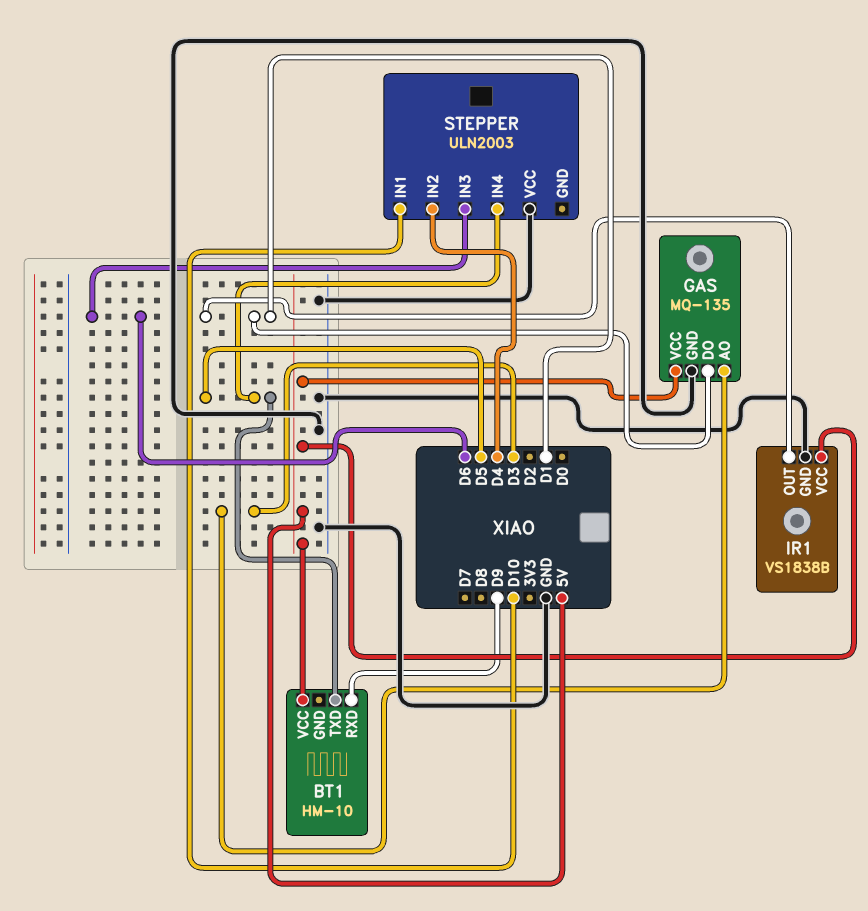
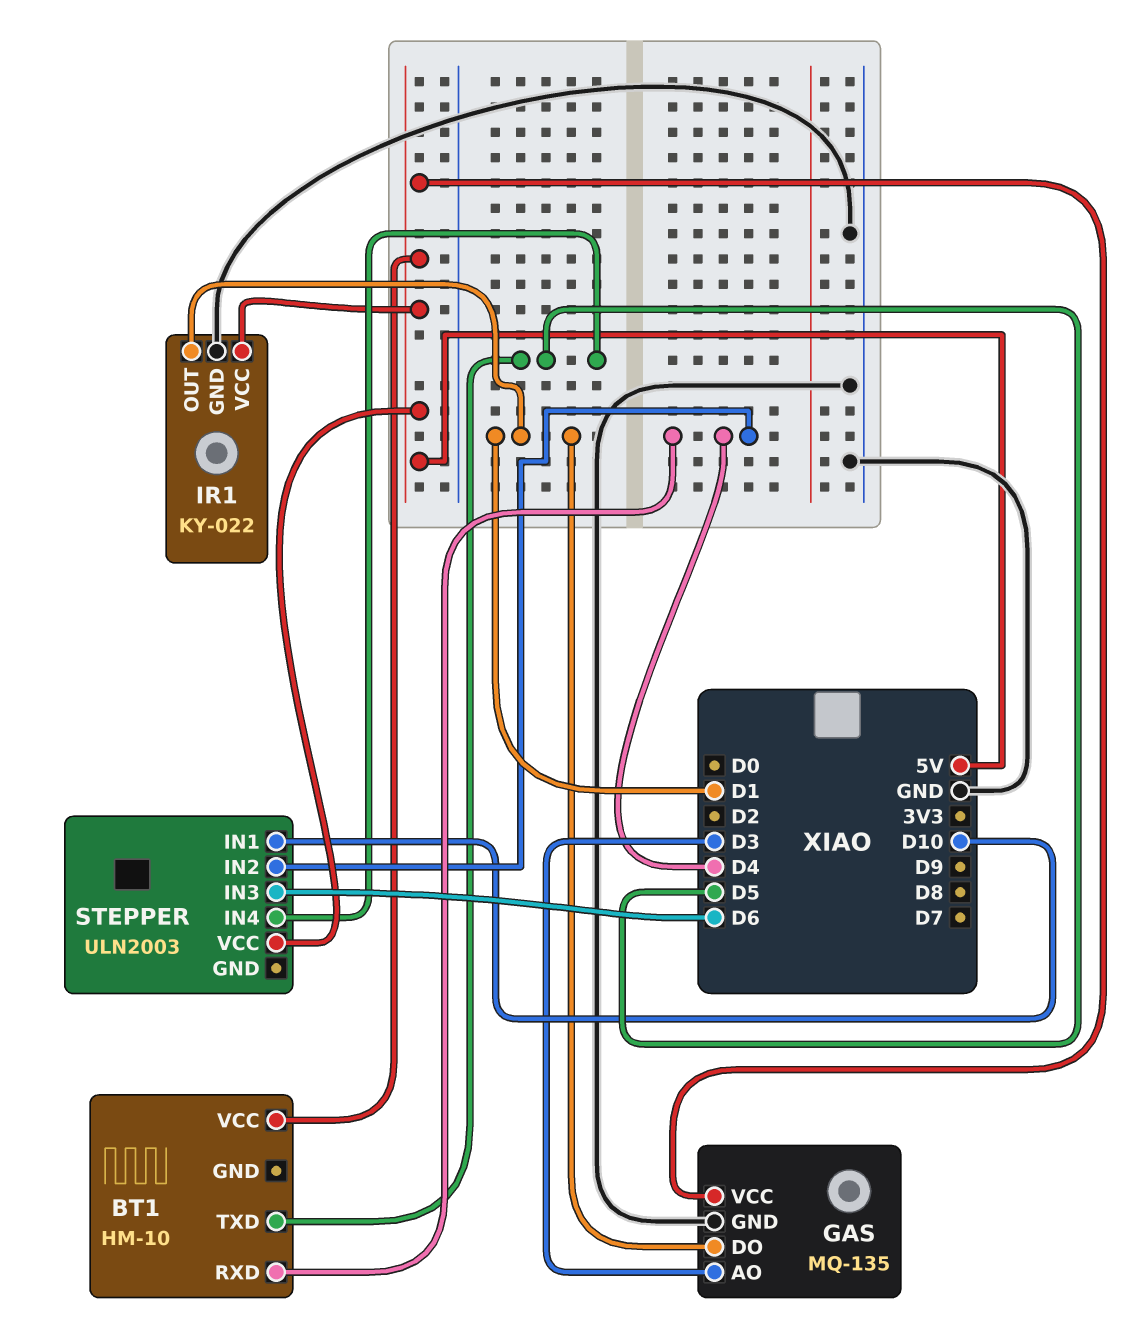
BT1 pin RXD: D9 -> D4
IR1: VS1838B -> KY-022
STEPPER pin VCC: GND -> 5V

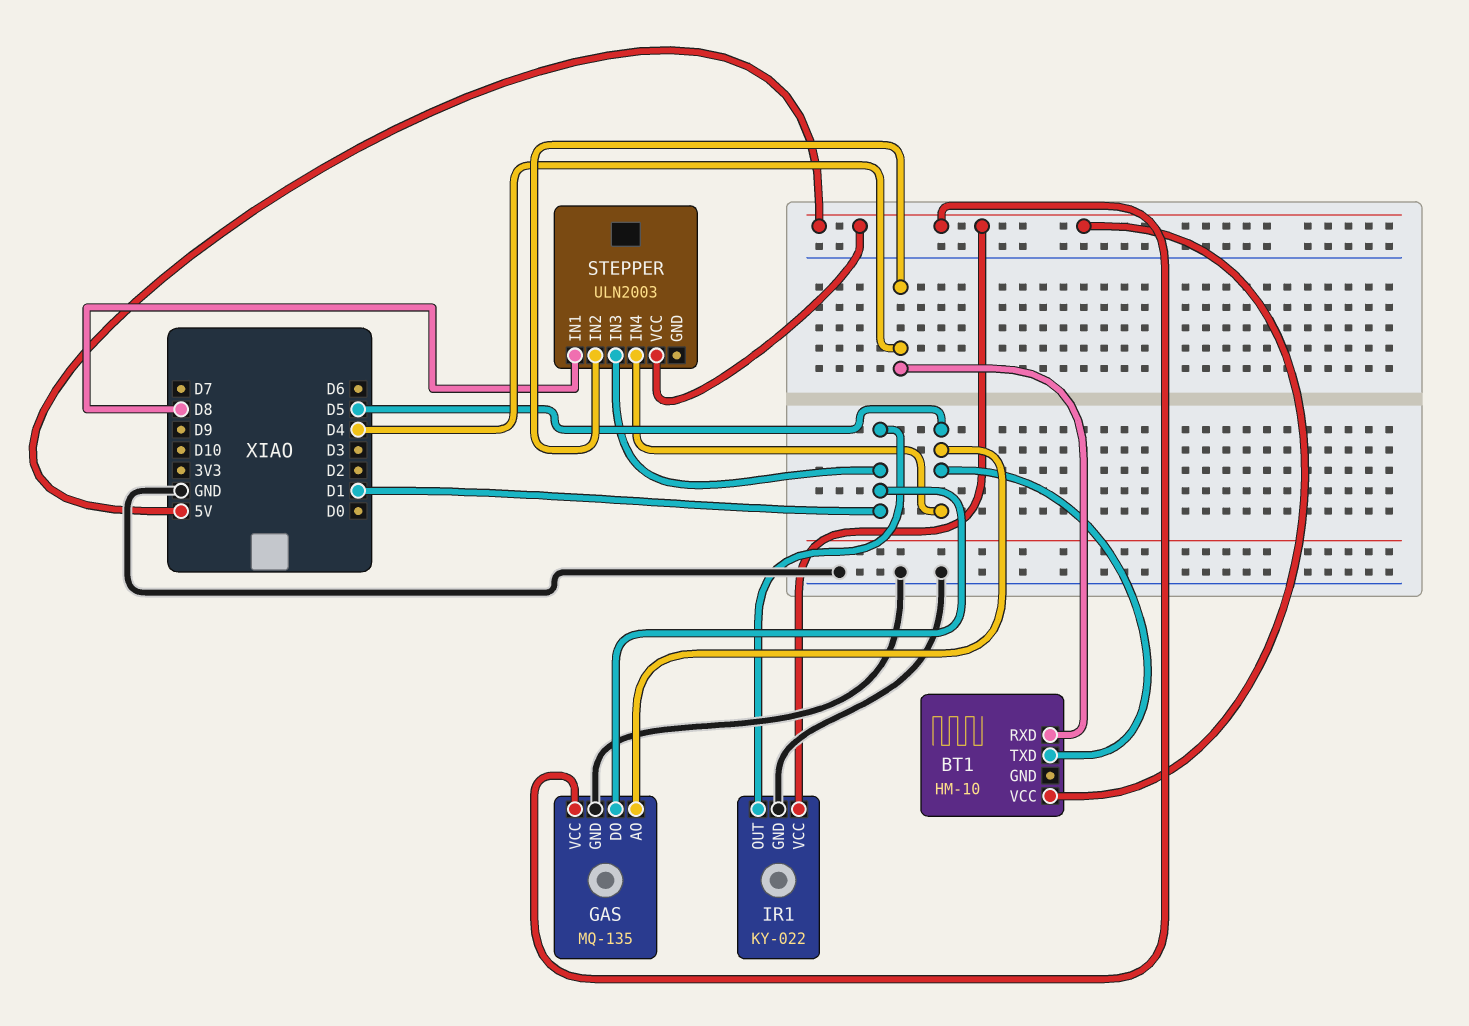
GAS pin AO: D3 -> D5
STEPPER pin IN1: D10 -> D8
STEPPER pin IN3: D6 -> D1

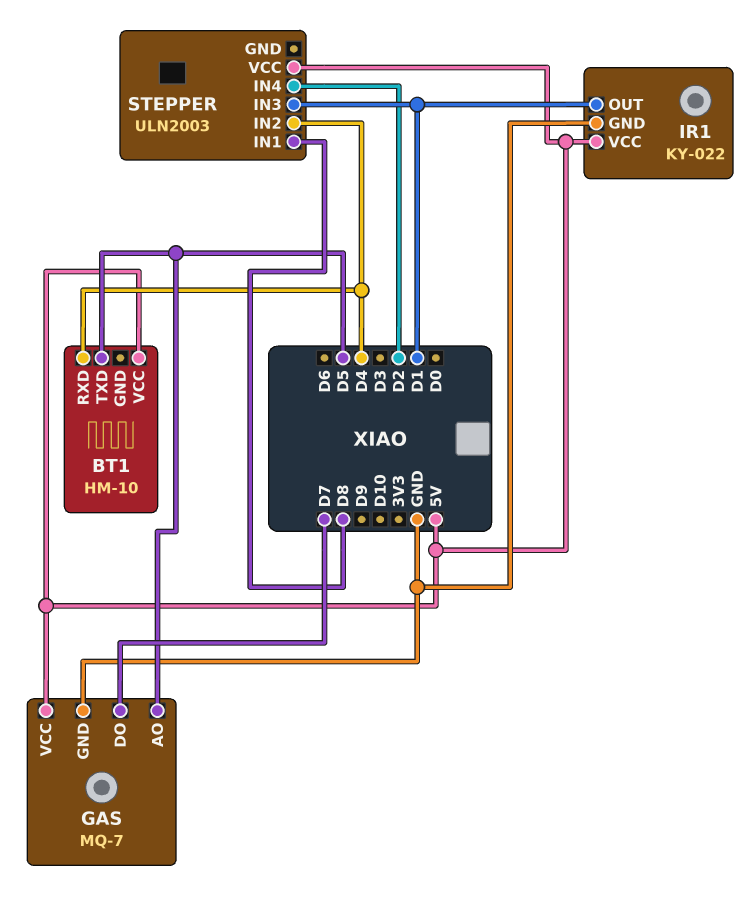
GAS: MQ-135 -> MQ-7
GAS pin DO: D1 -> D7
STEPPER pin IN4: D5 -> D2

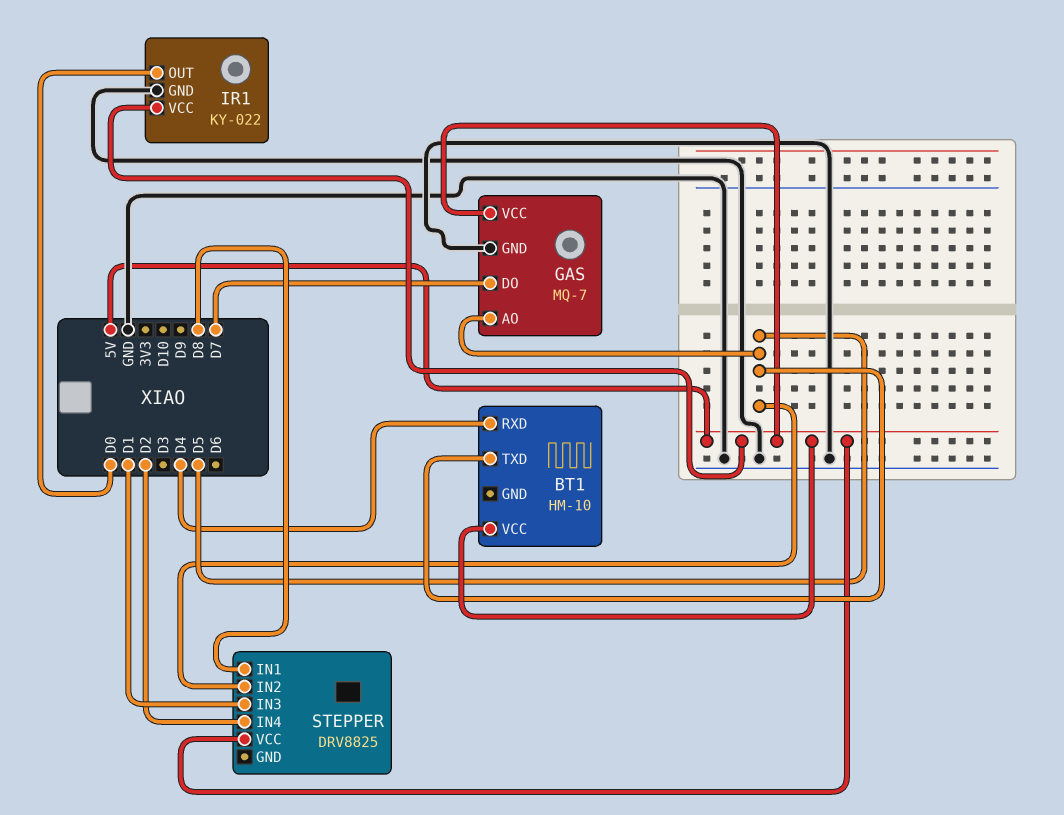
IR1 pin OUT: D1 -> D0
STEPPER: ULN2003 -> DRV8825
STEPPER pin IN2: D4 -> D5

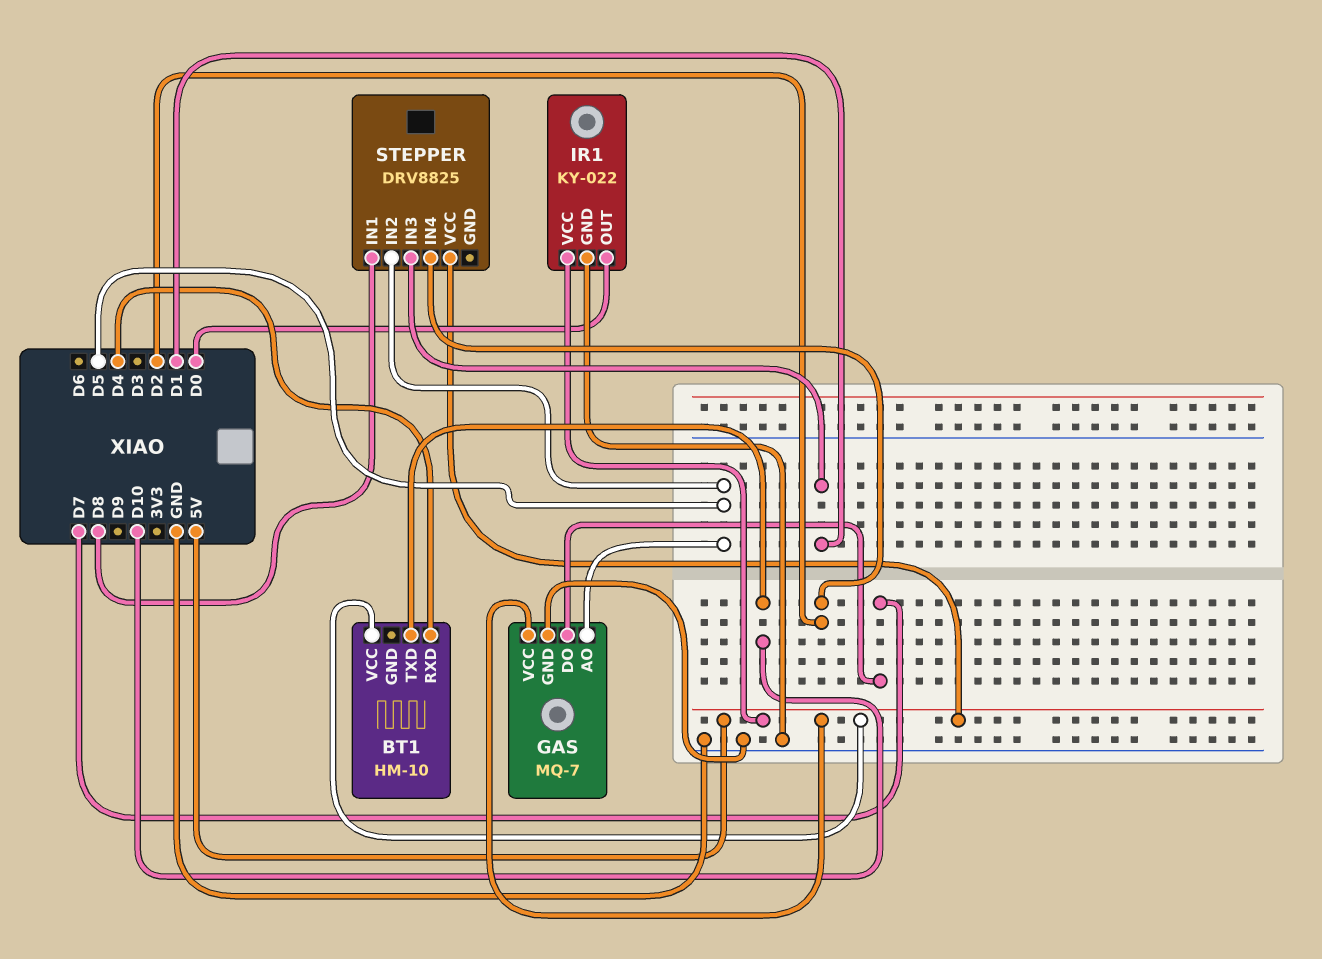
BT1 pin TXD: D5 -> D10

